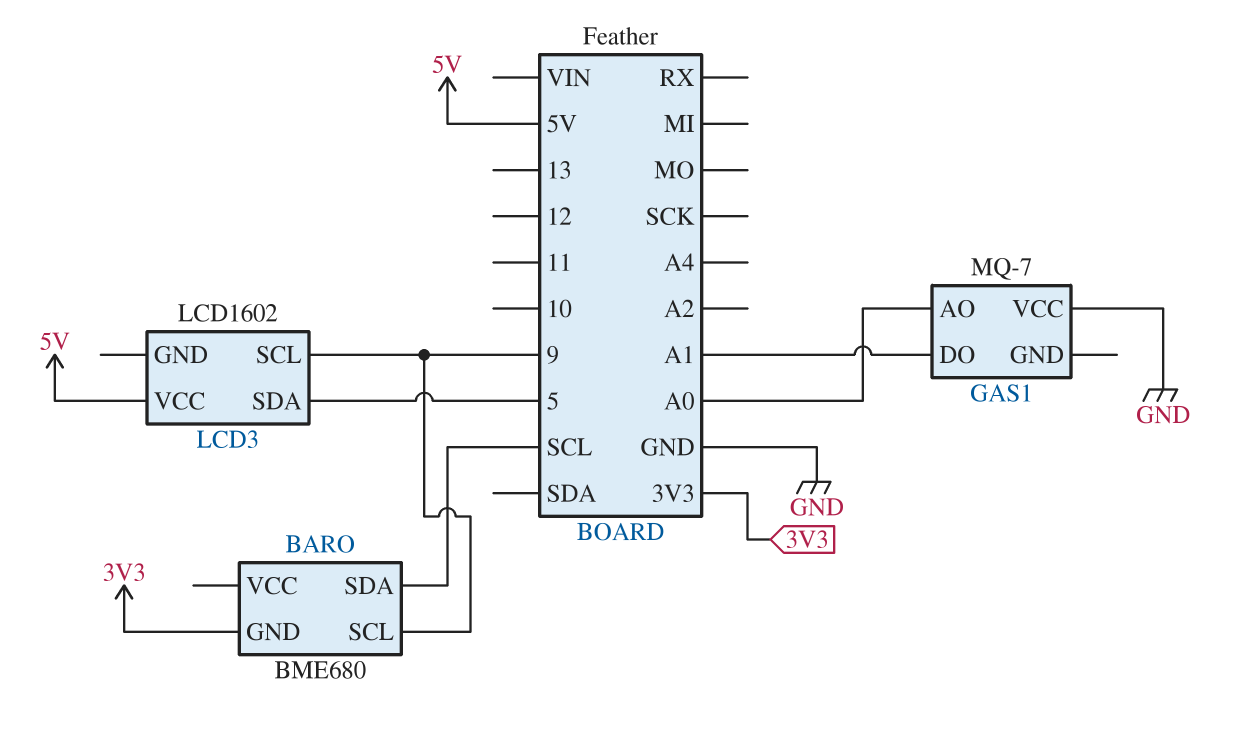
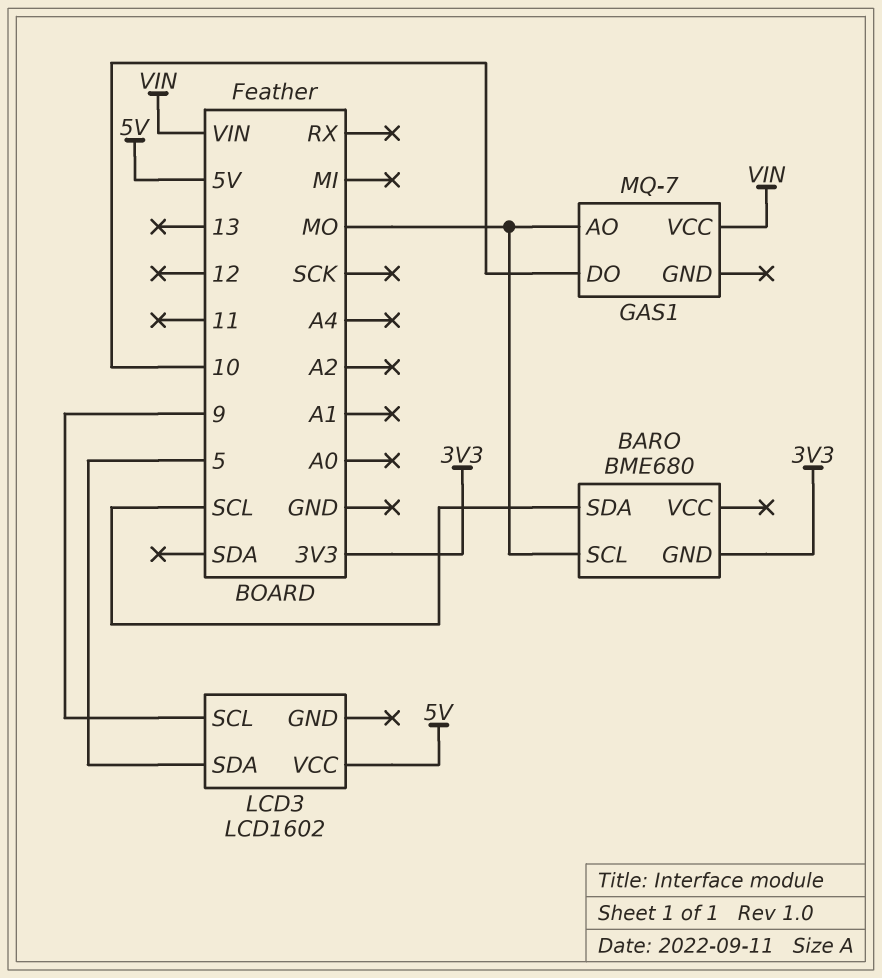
BARO pin SCL: 9 -> MO
GAS1 pin AO: A0 -> MO
GAS1 pin DO: A1 -> 10
GAS1 pin VCC: GND -> VIN

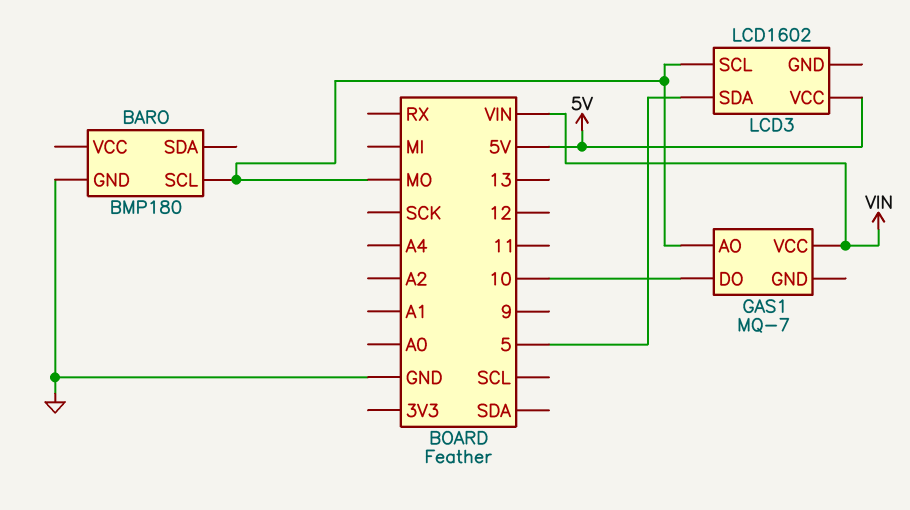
BARO: BME680 -> BMP180
BARO pin GND: 3V3 -> GND
BARO pin SDA: SCL -> none
LCD3 pin SCL: 9 -> MO

